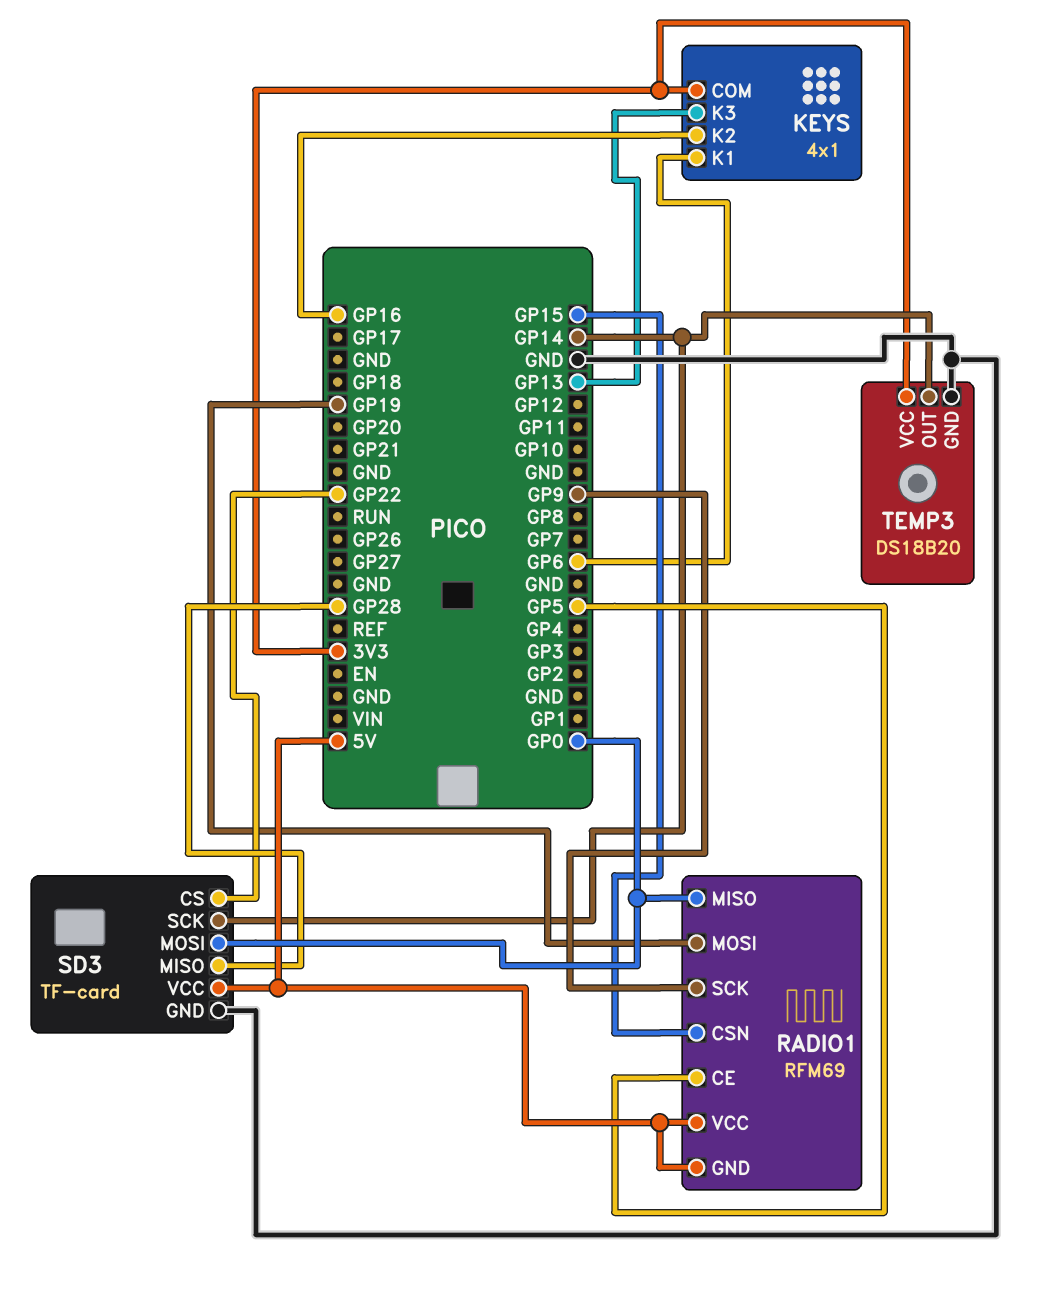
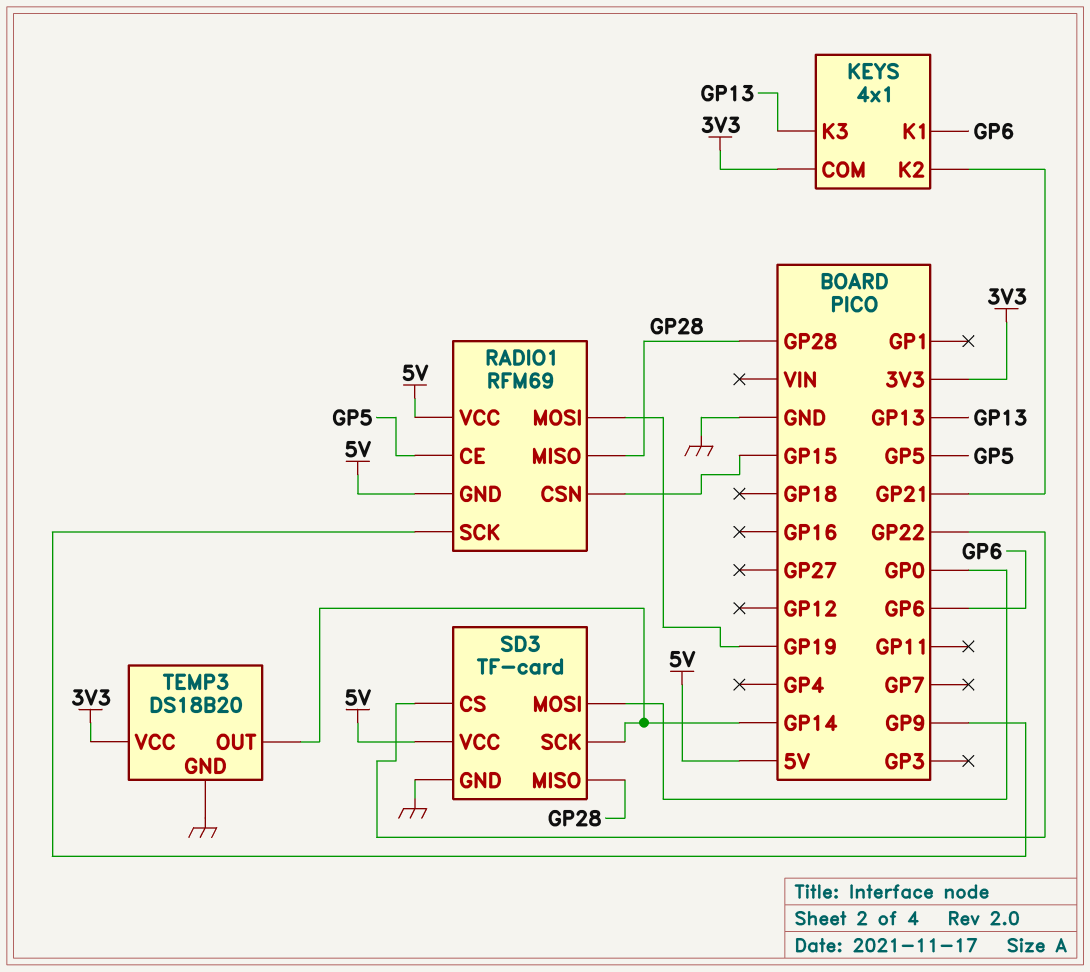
KEYS pin K2: GP16 -> GP21
RADIO1 pin MISO: GP0 -> GP28

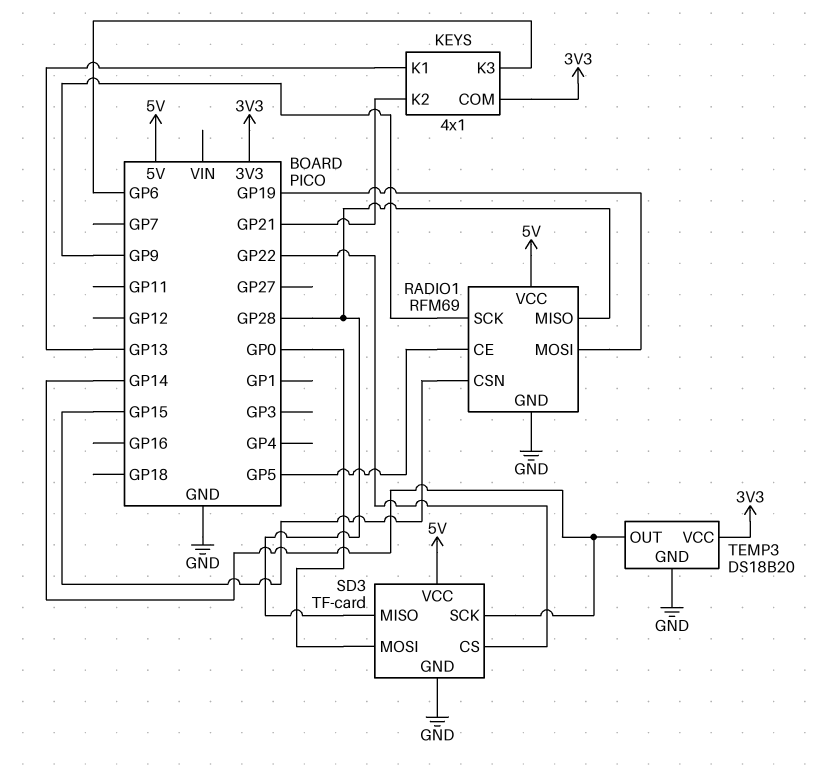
KEYS pin K1: GP6 -> GP13
KEYS pin K3: GP13 -> GP6
RADIO1 pin GND: 5V -> GND

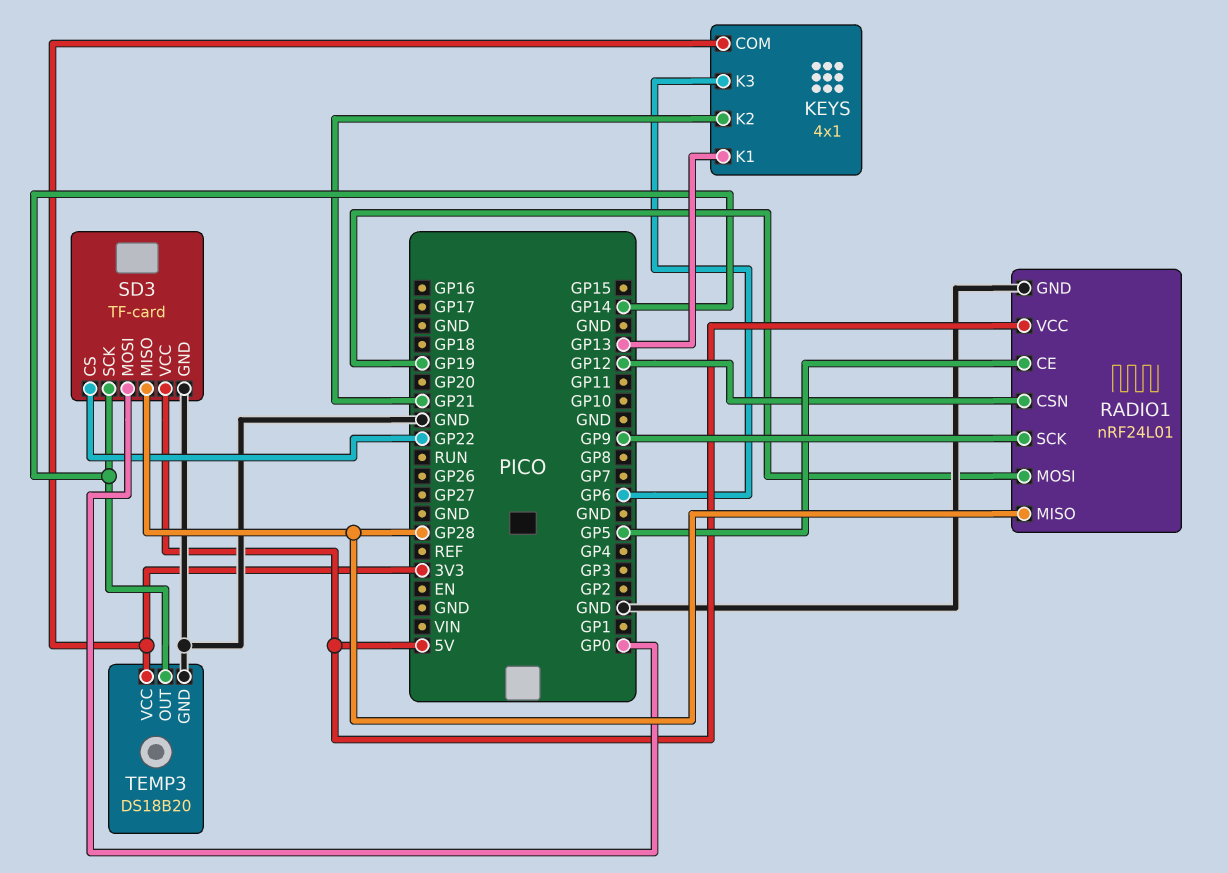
RADIO1: RFM69 -> nRF24L01
RADIO1 pin CSN: GP15 -> GP12

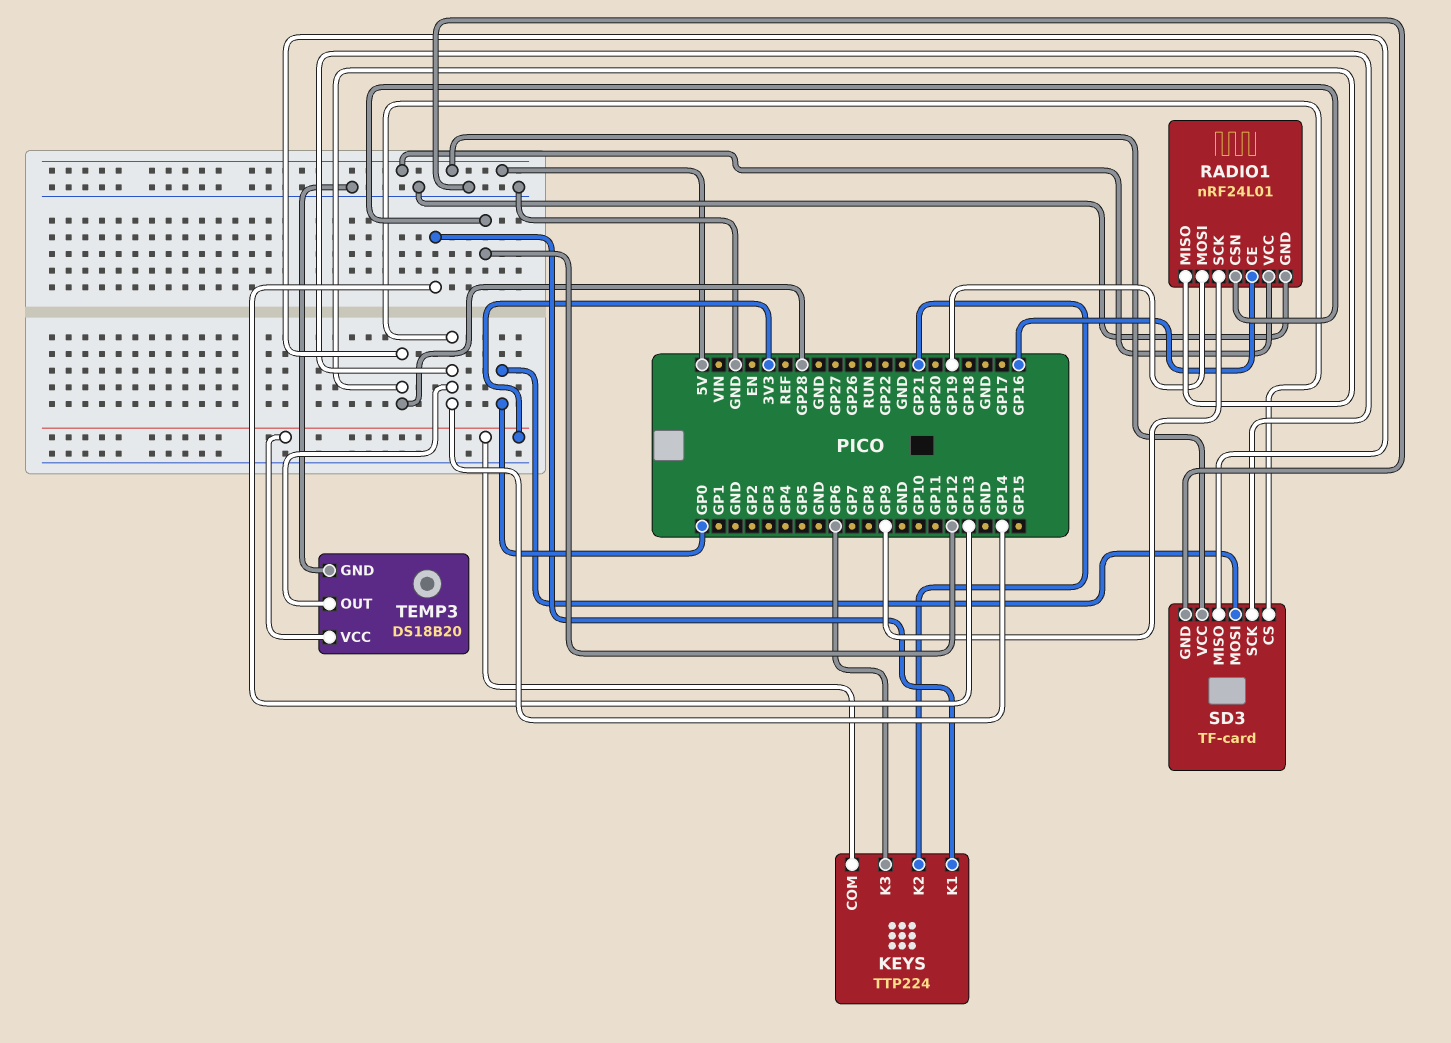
KEYS: 4x1 -> TTP224
RADIO1 pin CE: GP5 -> GP16
SD3 pin CS: GP22 -> GP14

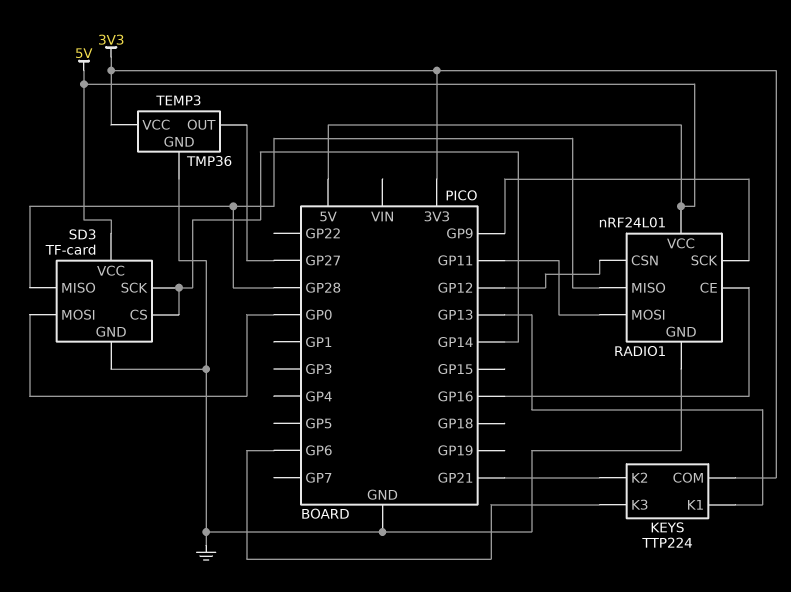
RADIO1 pin MOSI: GP19 -> GP11
TEMP3: DS18B20 -> TMP36
TEMP3 pin OUT: GP14 -> GP27

